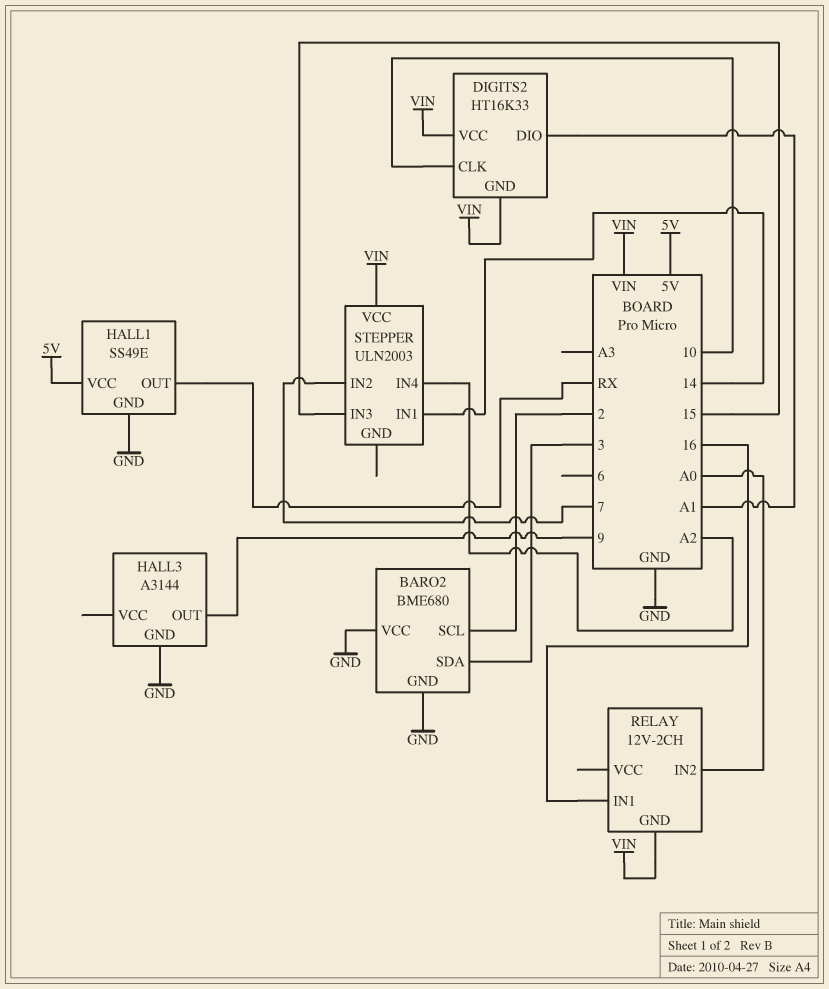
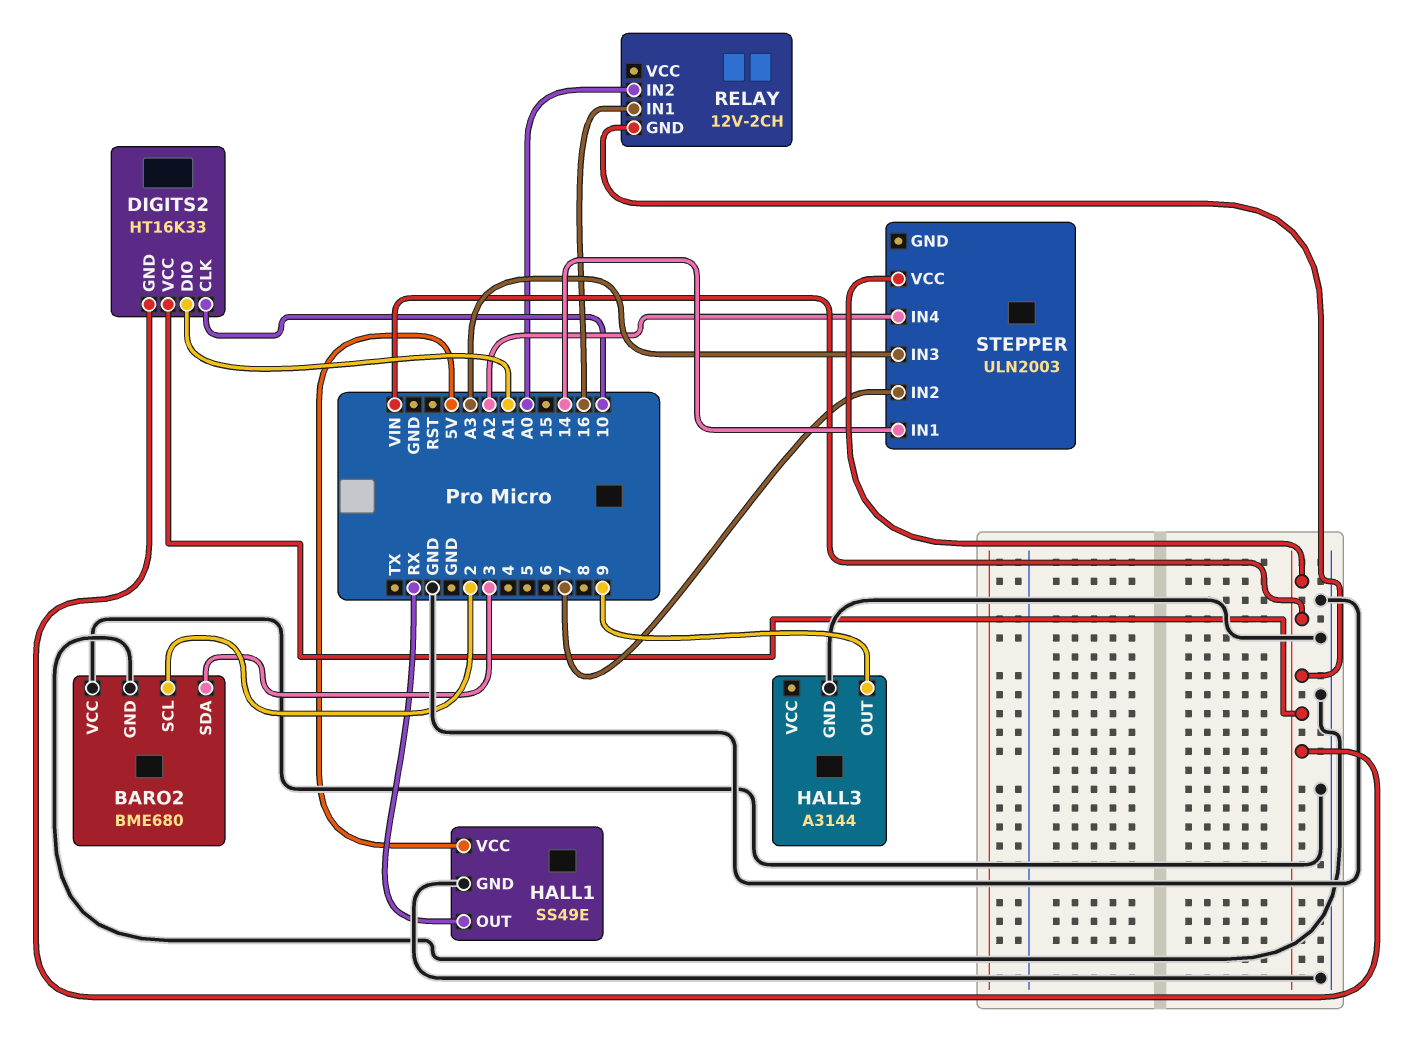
STEPPER pin IN3: 15 -> A3

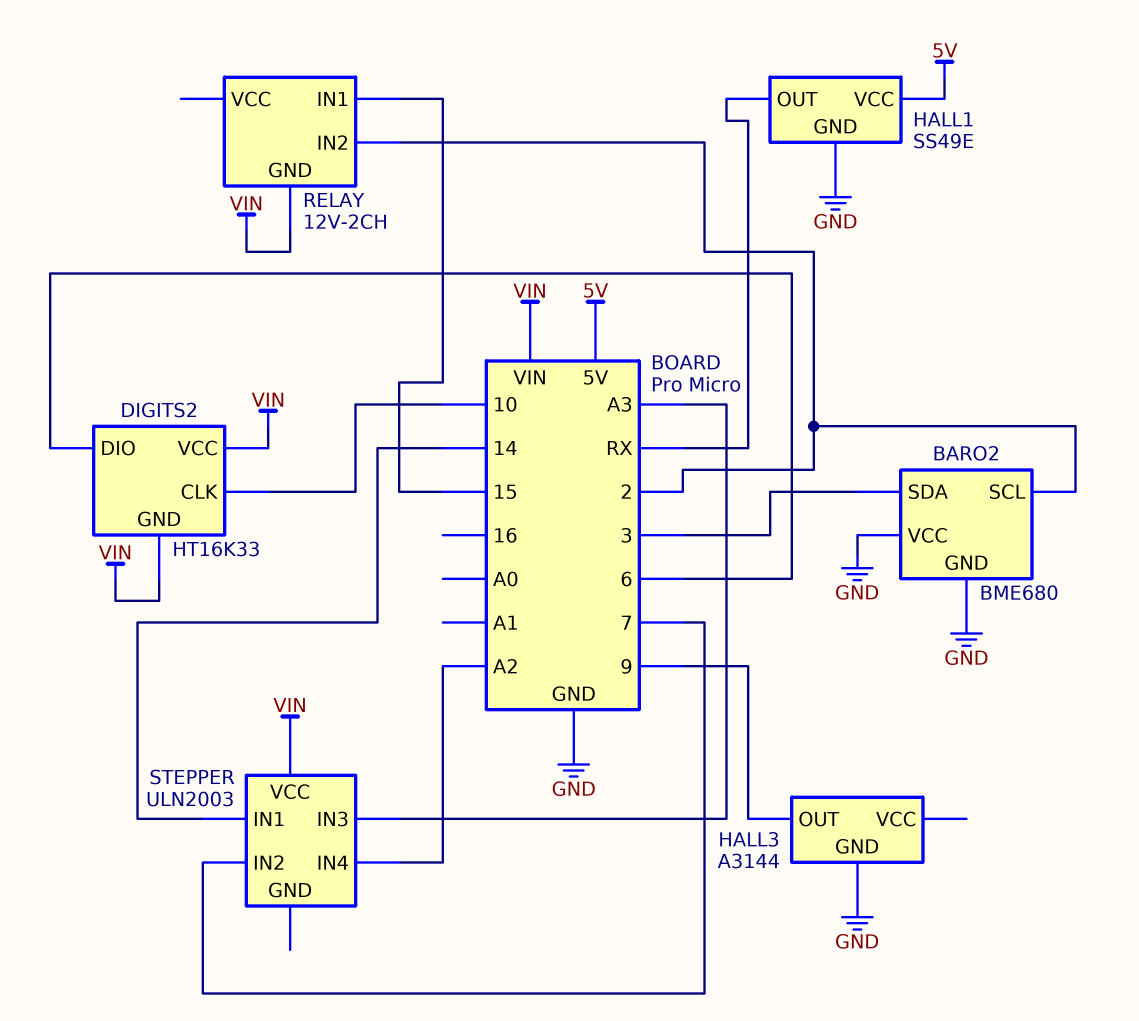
DIGITS2 pin DIO: A1 -> 6
RELAY pin IN1: 16 -> 15
RELAY pin IN2: A0 -> 2

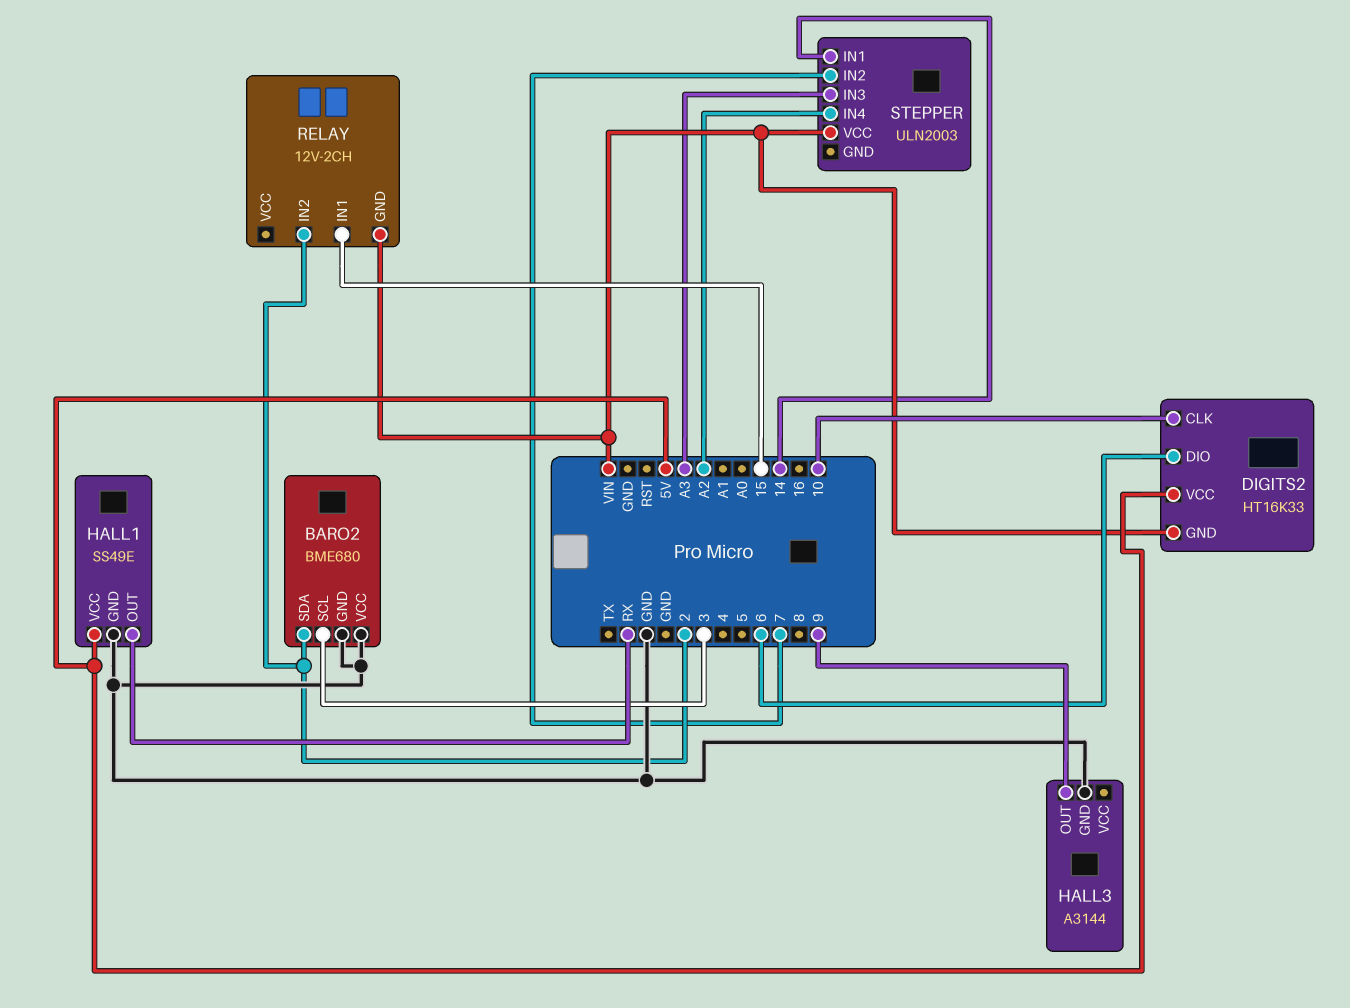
BARO2 pin SCL: 2 -> 3
BARO2 pin SDA: 3 -> 2
DIGITS2 pin VCC: VIN -> 5V

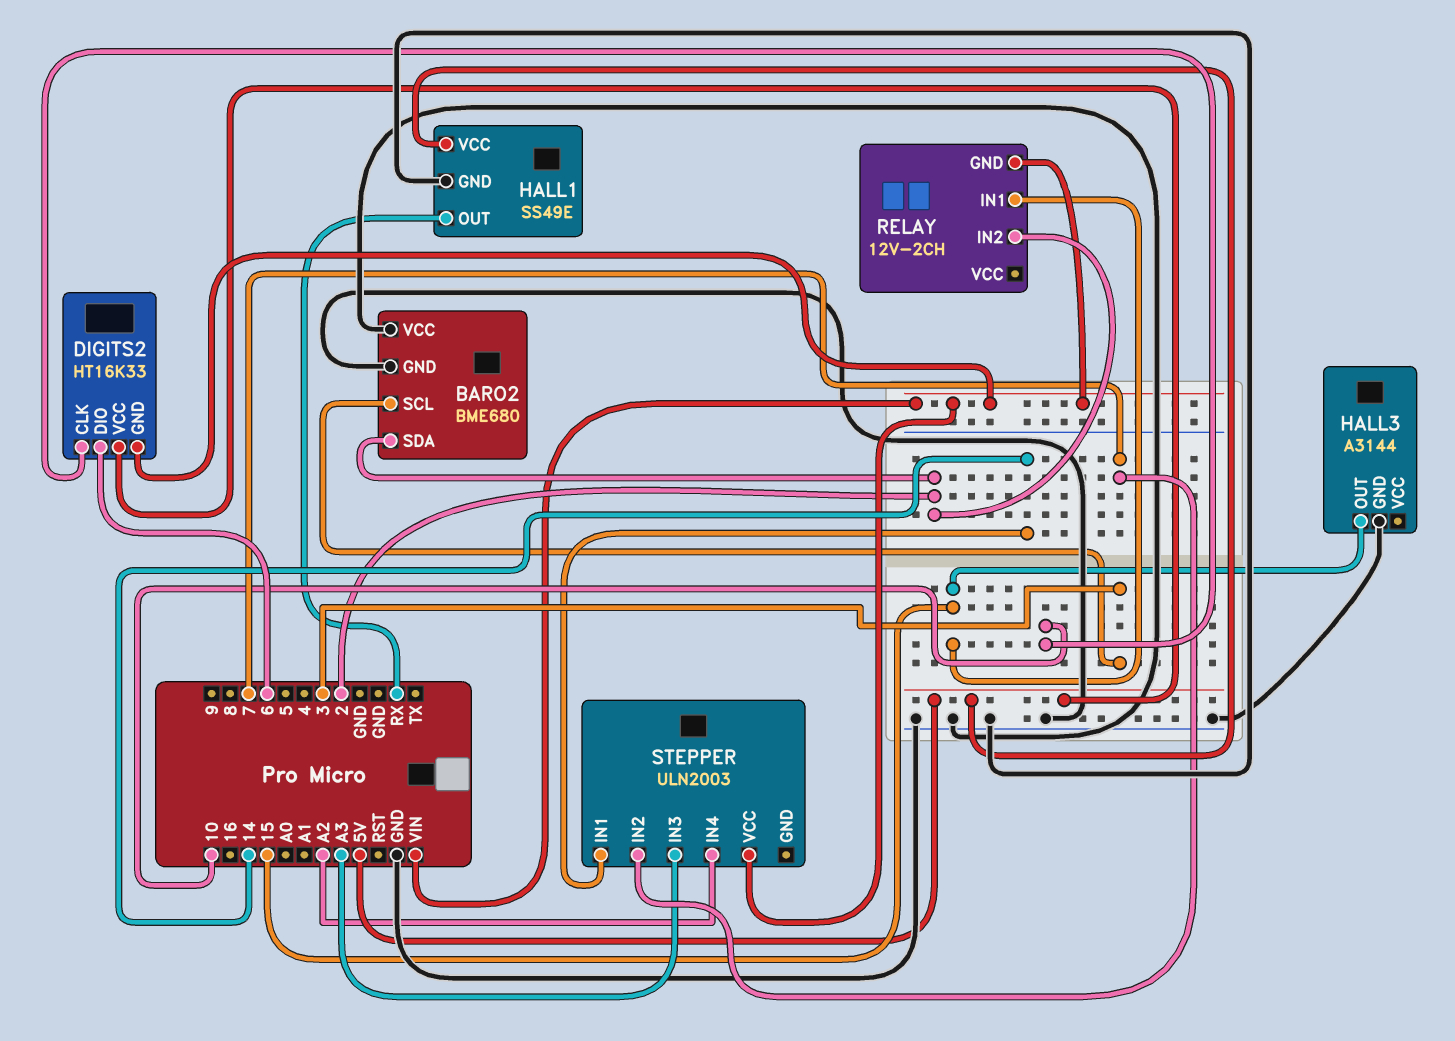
HALL3 pin OUT: 9 -> 15

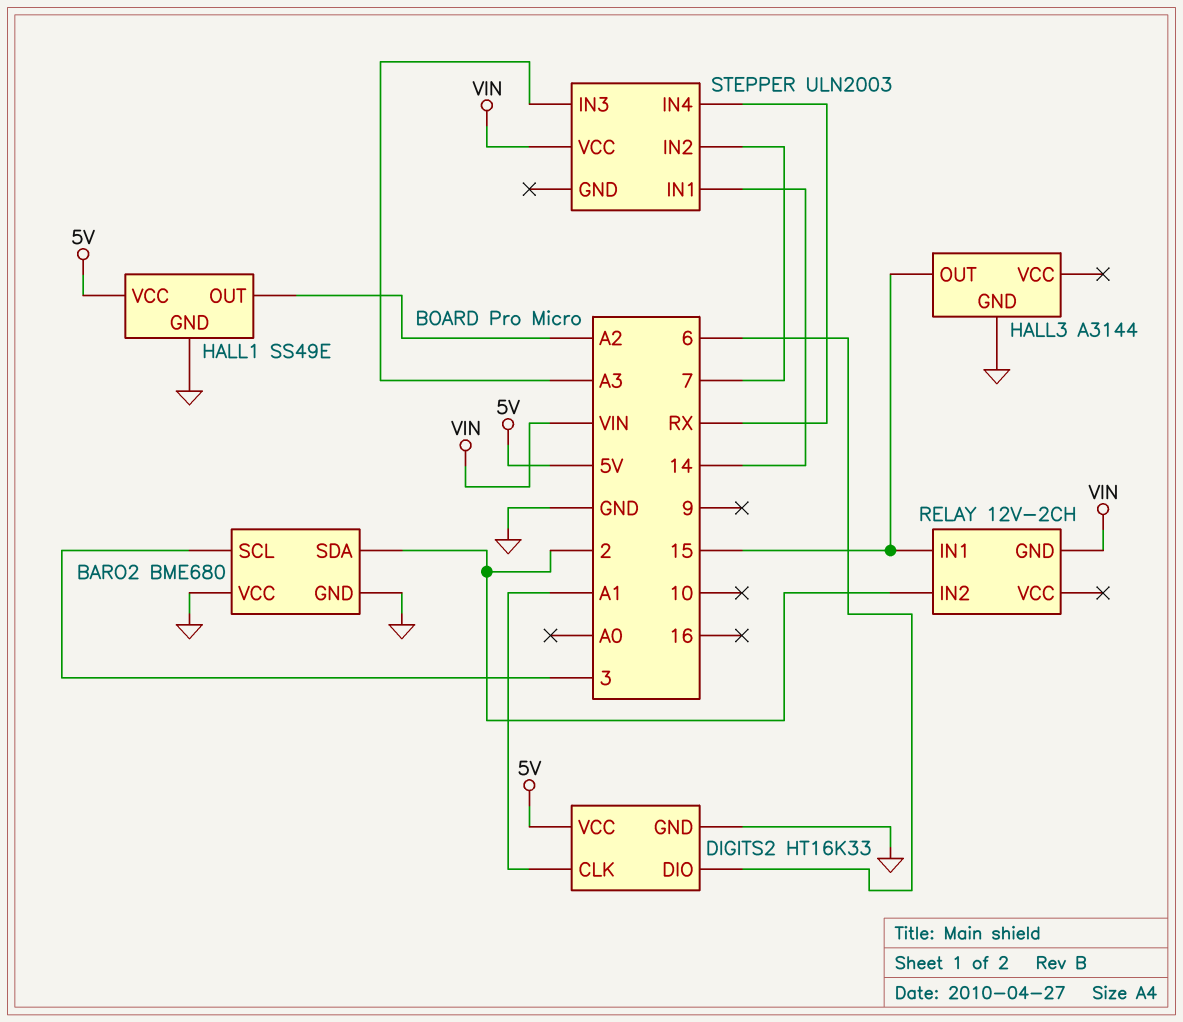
DIGITS2 pin CLK: 10 -> A1
DIGITS2 pin GND: VIN -> GND
HALL1 pin OUT: RX -> A2
STEPPER pin IN4: A2 -> RX

